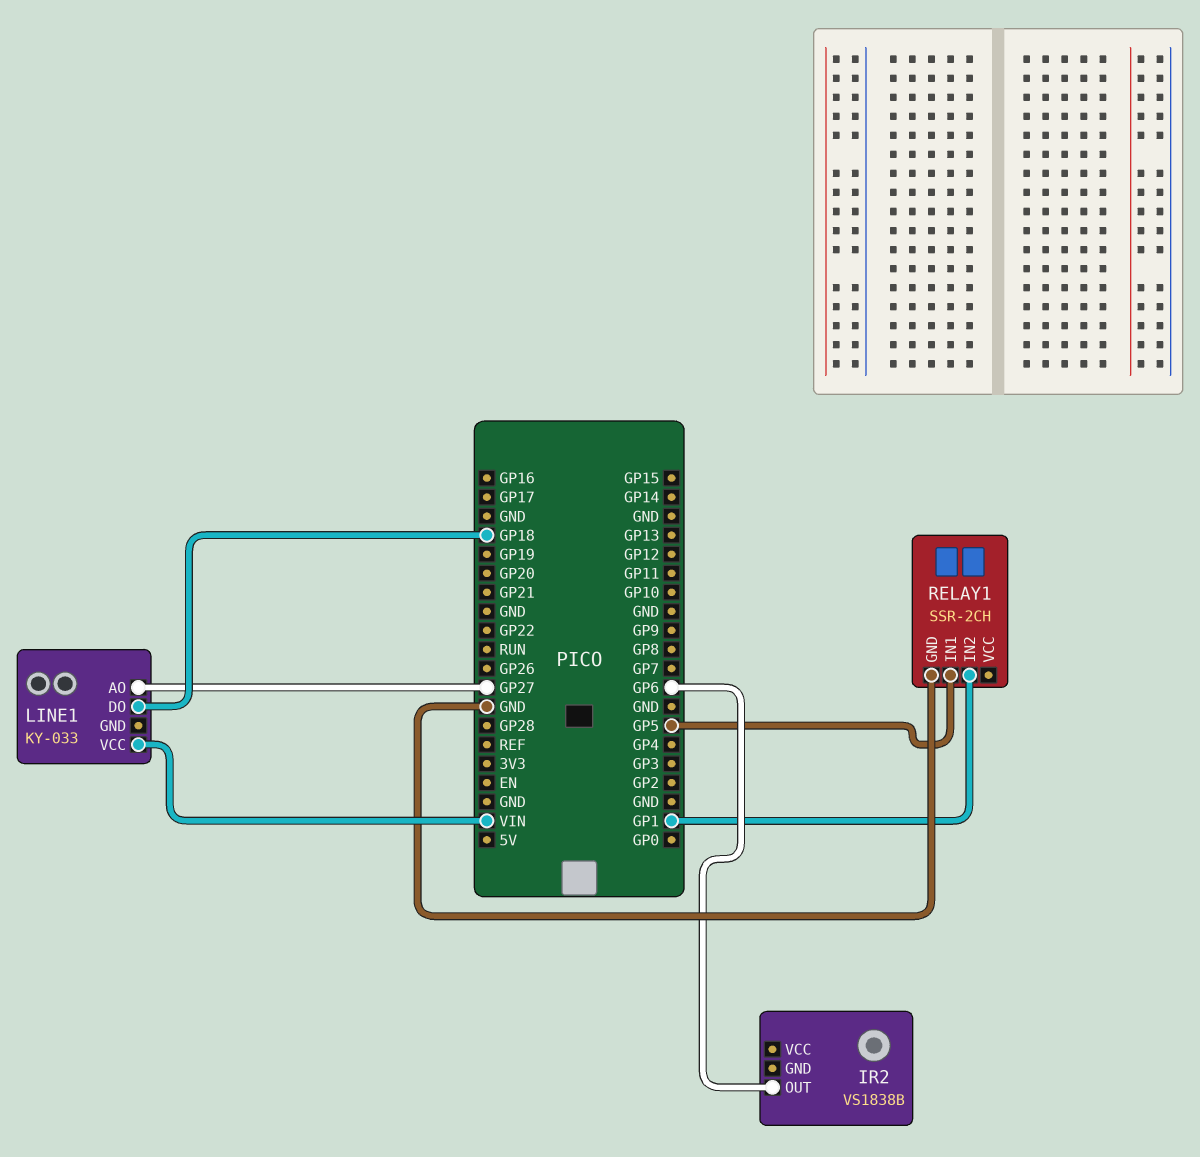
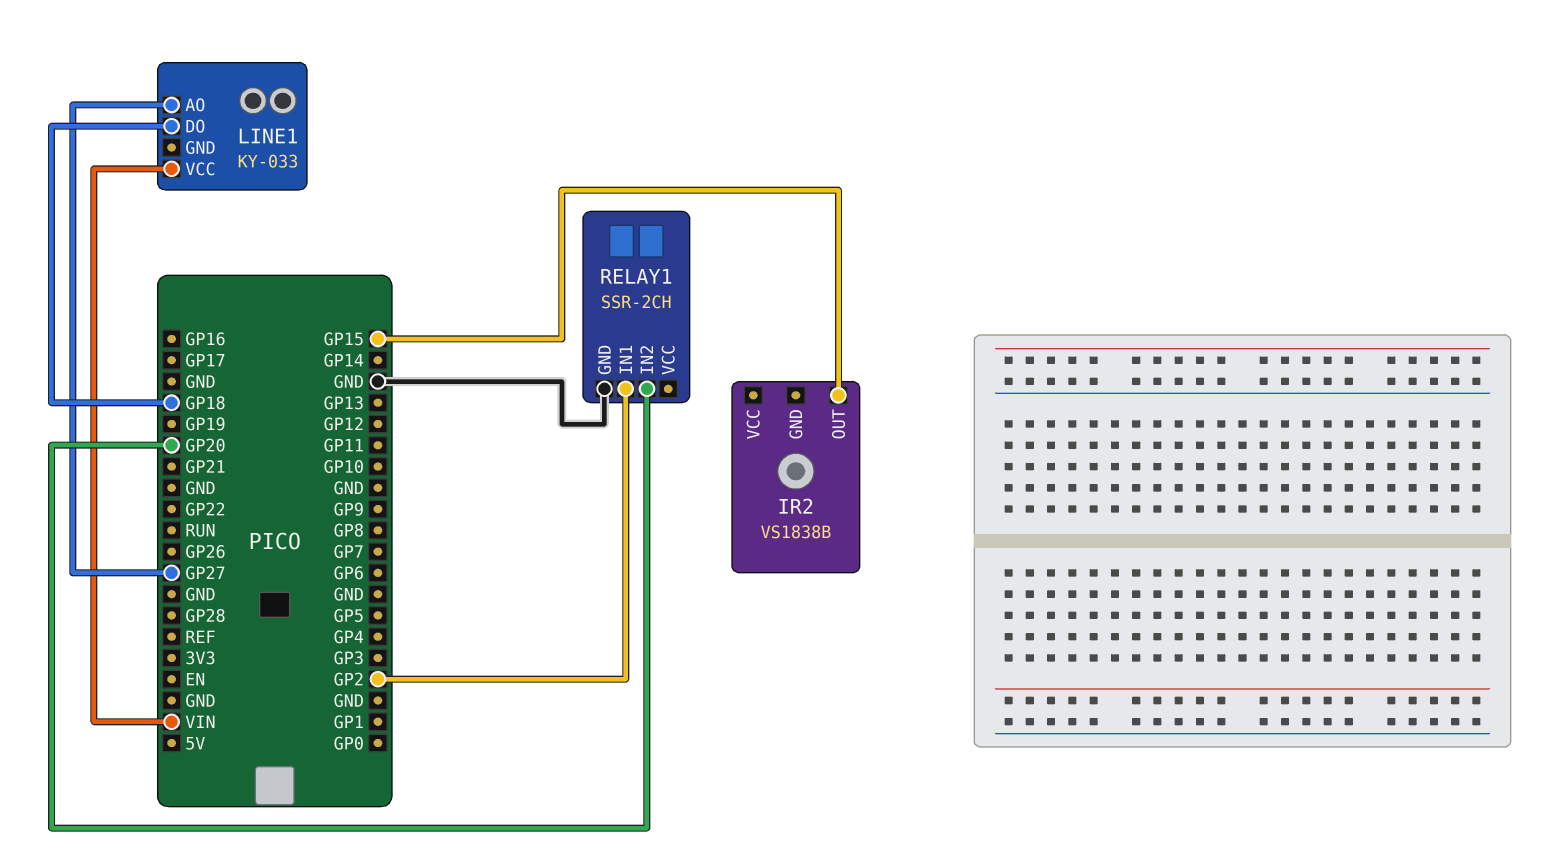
IR2 pin OUT: GP6 -> GP15
RELAY1 pin IN1: GP5 -> GP2
RELAY1 pin IN2: GP1 -> GP20

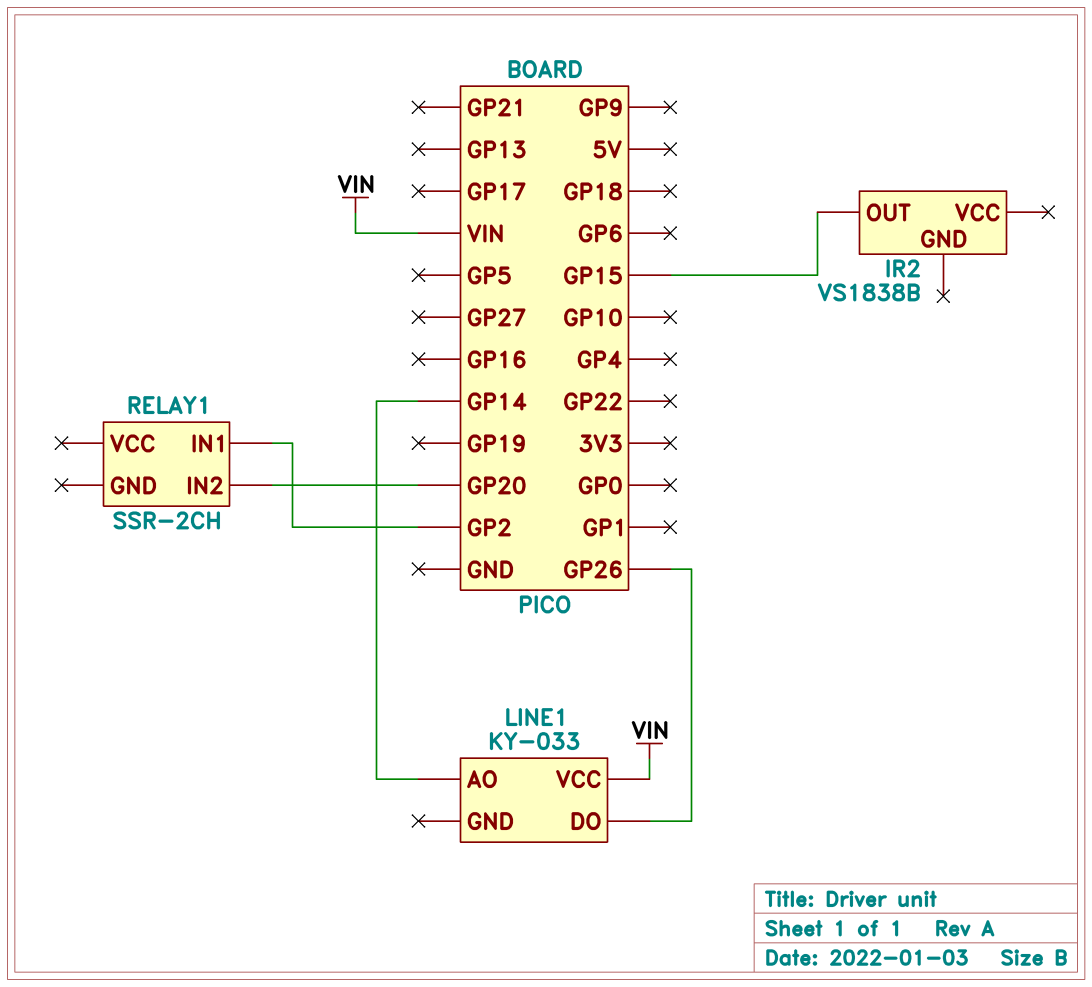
LINE1 pin AO: GP27 -> GP14
LINE1 pin DO: GP18 -> GP26
RELAY1 pin GND: GND -> none

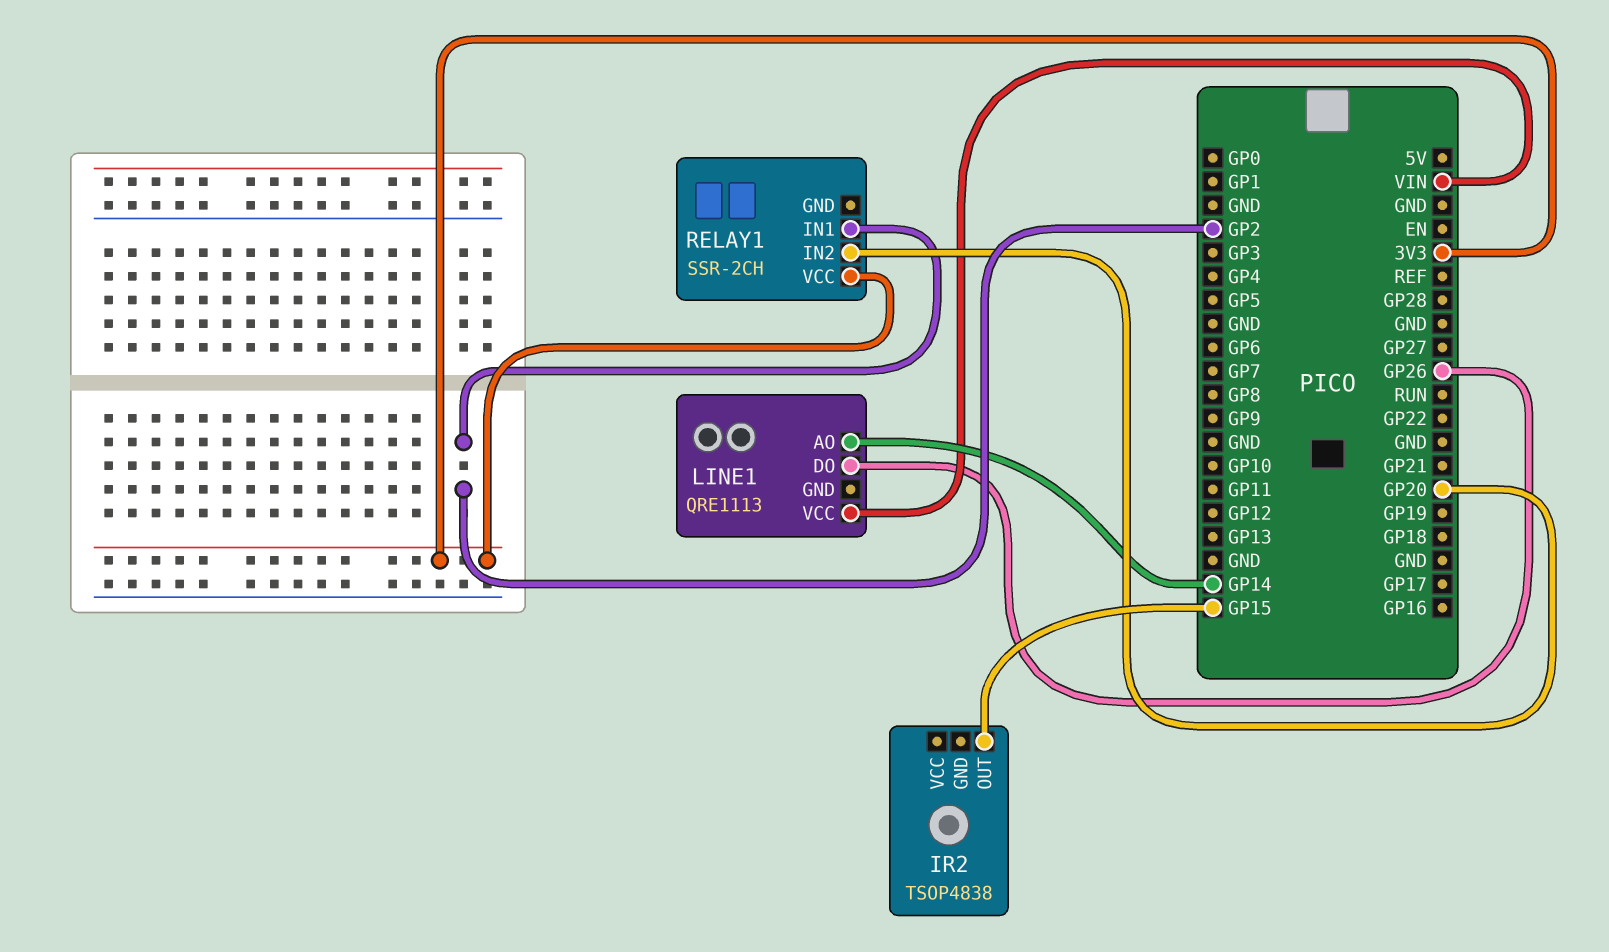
IR2: VS1838B -> TSOP4838
LINE1: KY-033 -> QRE1113
RELAY1 pin VCC: none -> 3V3

